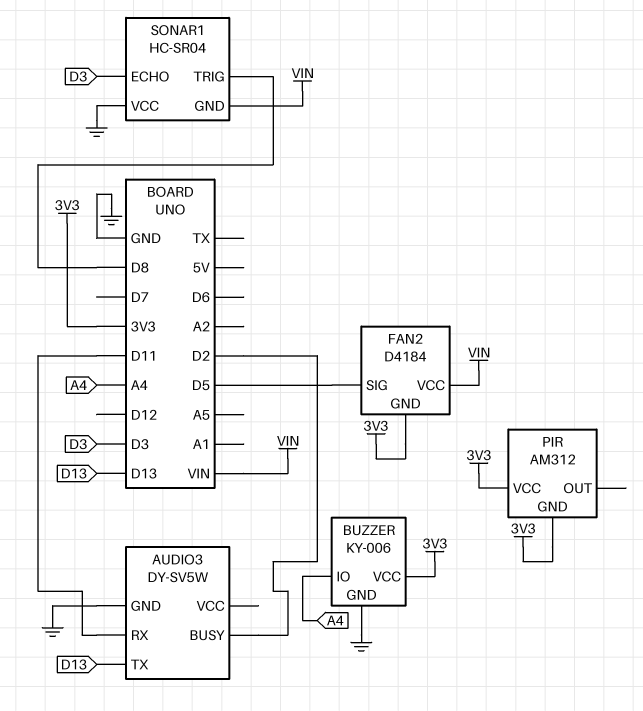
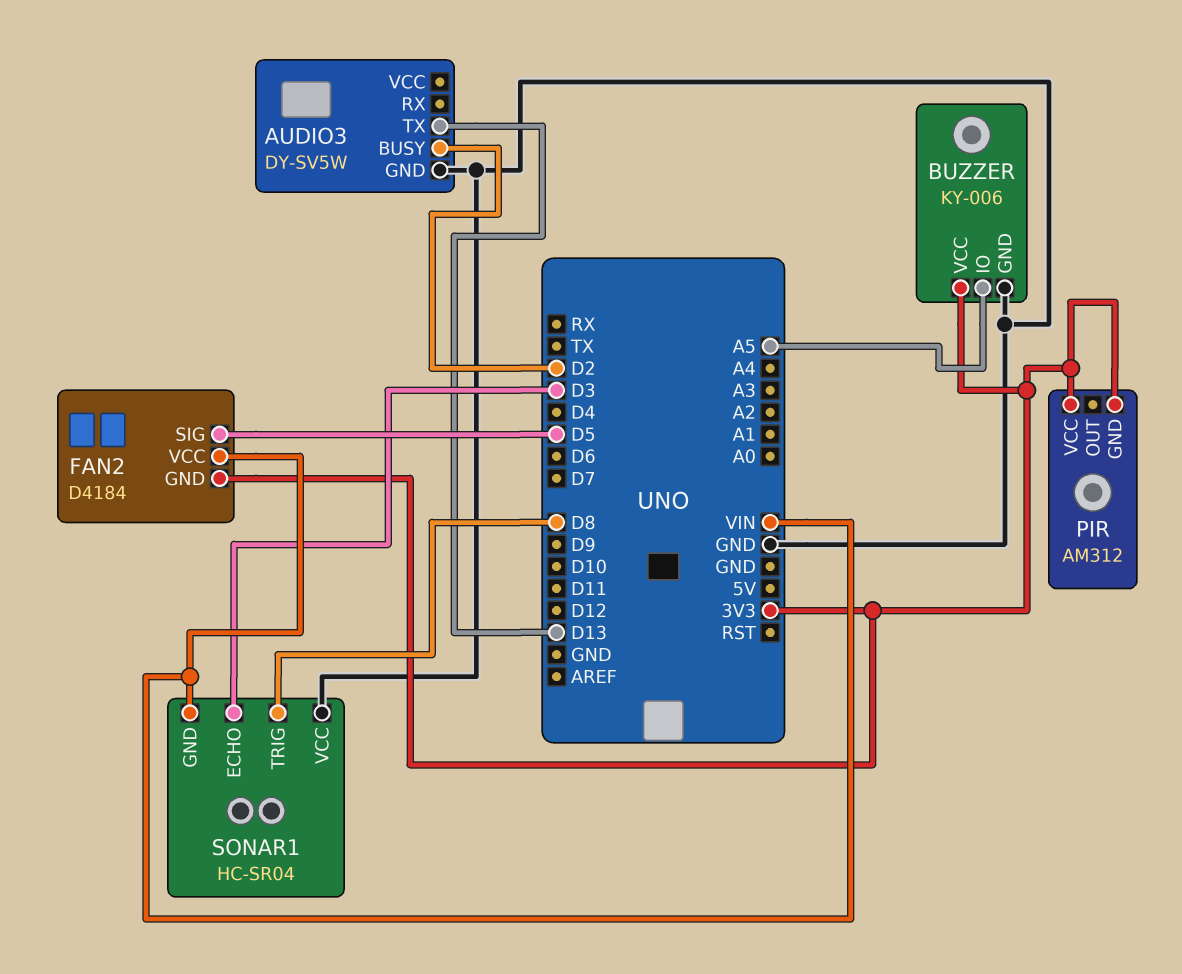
AUDIO3 pin RX: D11 -> none
BUZZER pin IO: A4 -> A5

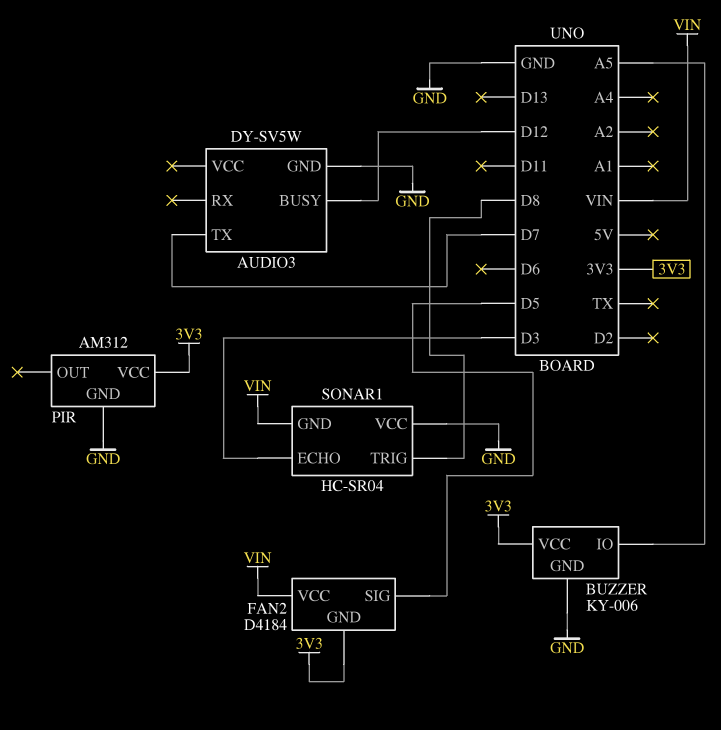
AUDIO3 pin BUSY: D2 -> D12
AUDIO3 pin TX: D13 -> D7
PIR pin GND: 3V3 -> GND

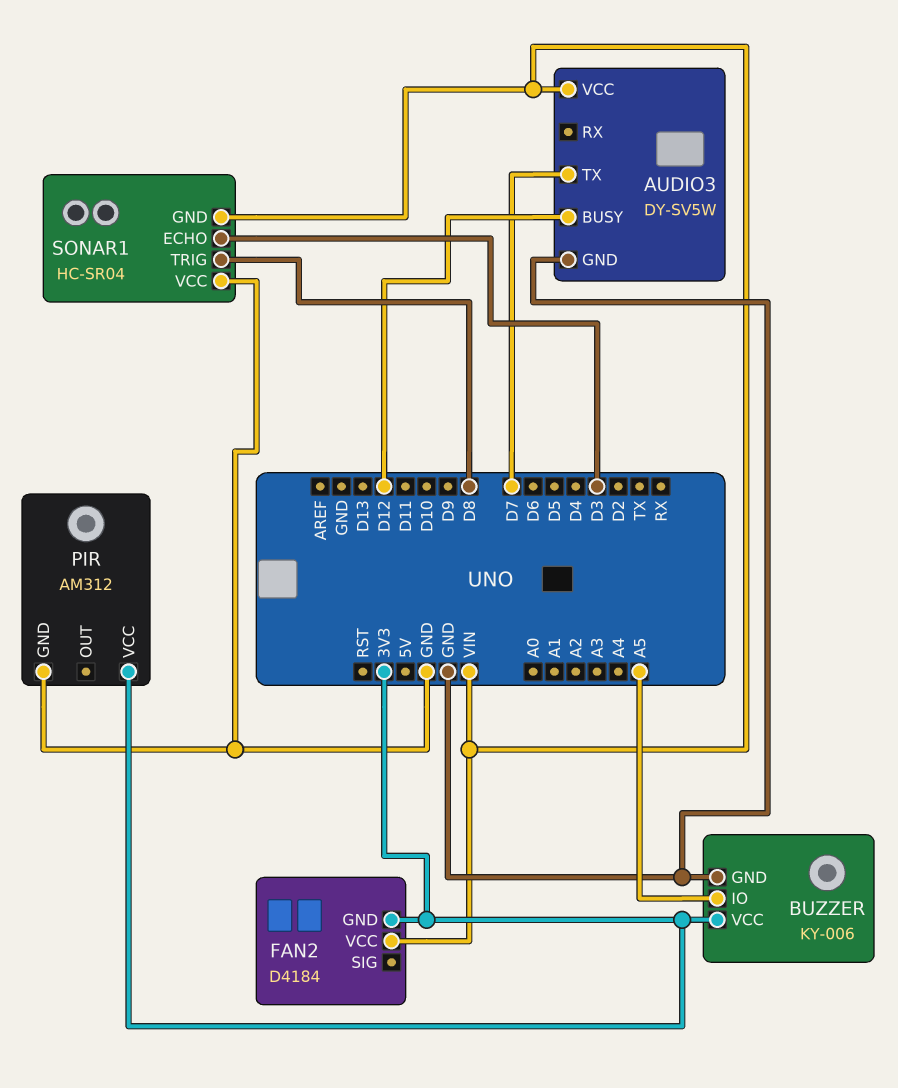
AUDIO3 pin VCC: none -> VIN
FAN2 pin SIG: D5 -> none

